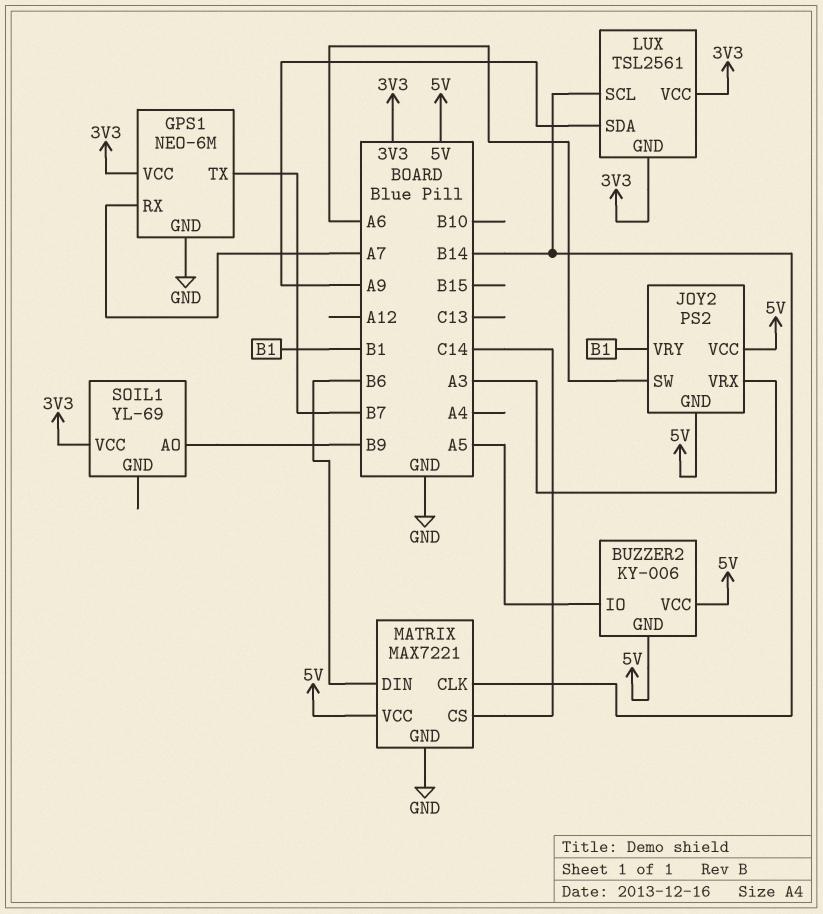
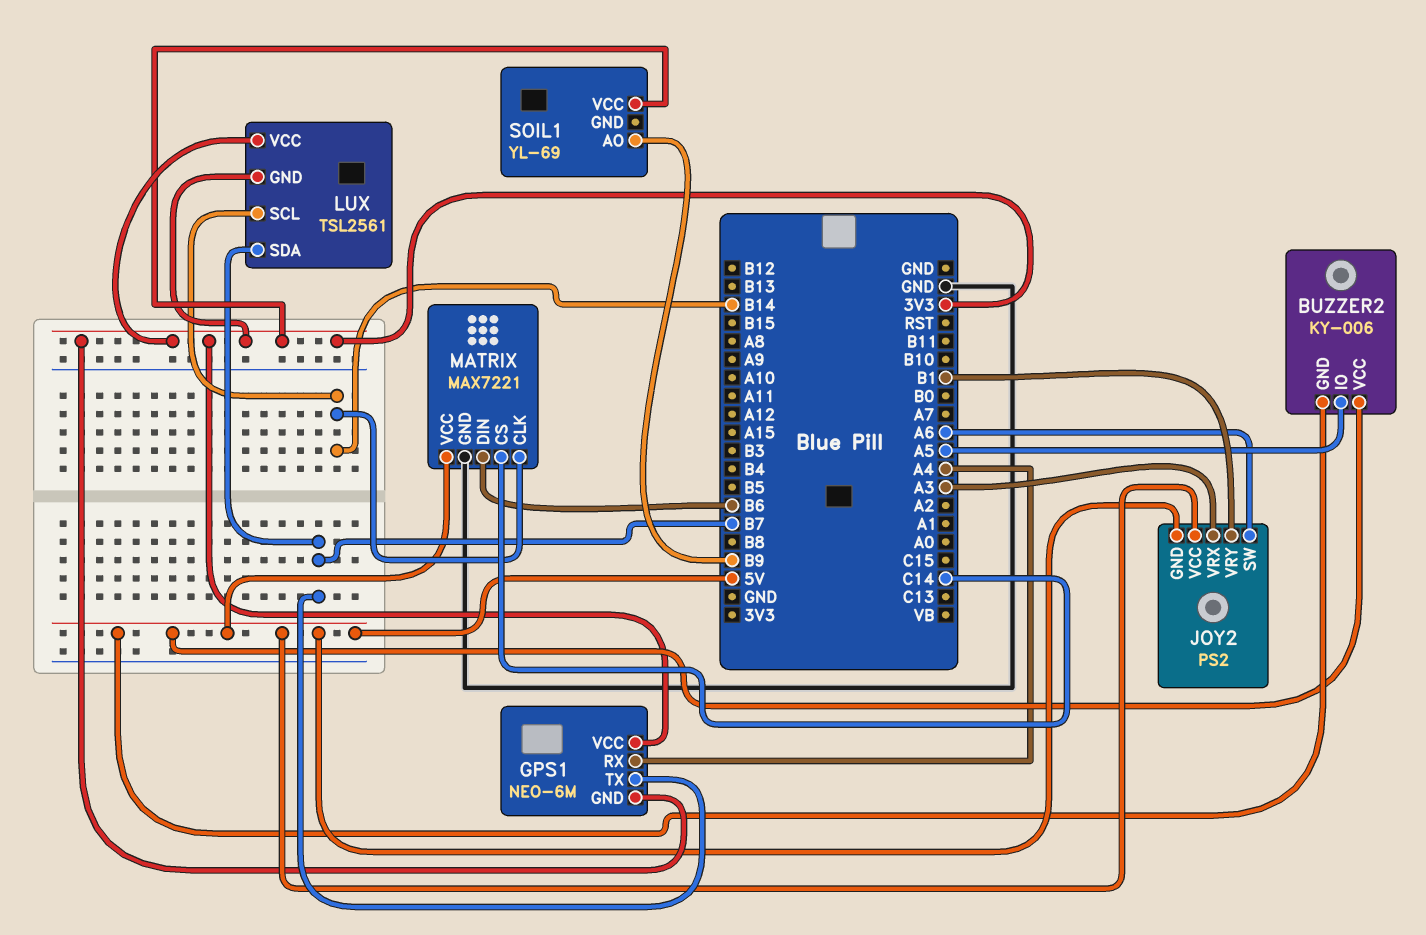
GPS1 pin GND: GND -> 3V3
GPS1 pin RX: A7 -> A4
LUX pin SDA: A9 -> B7

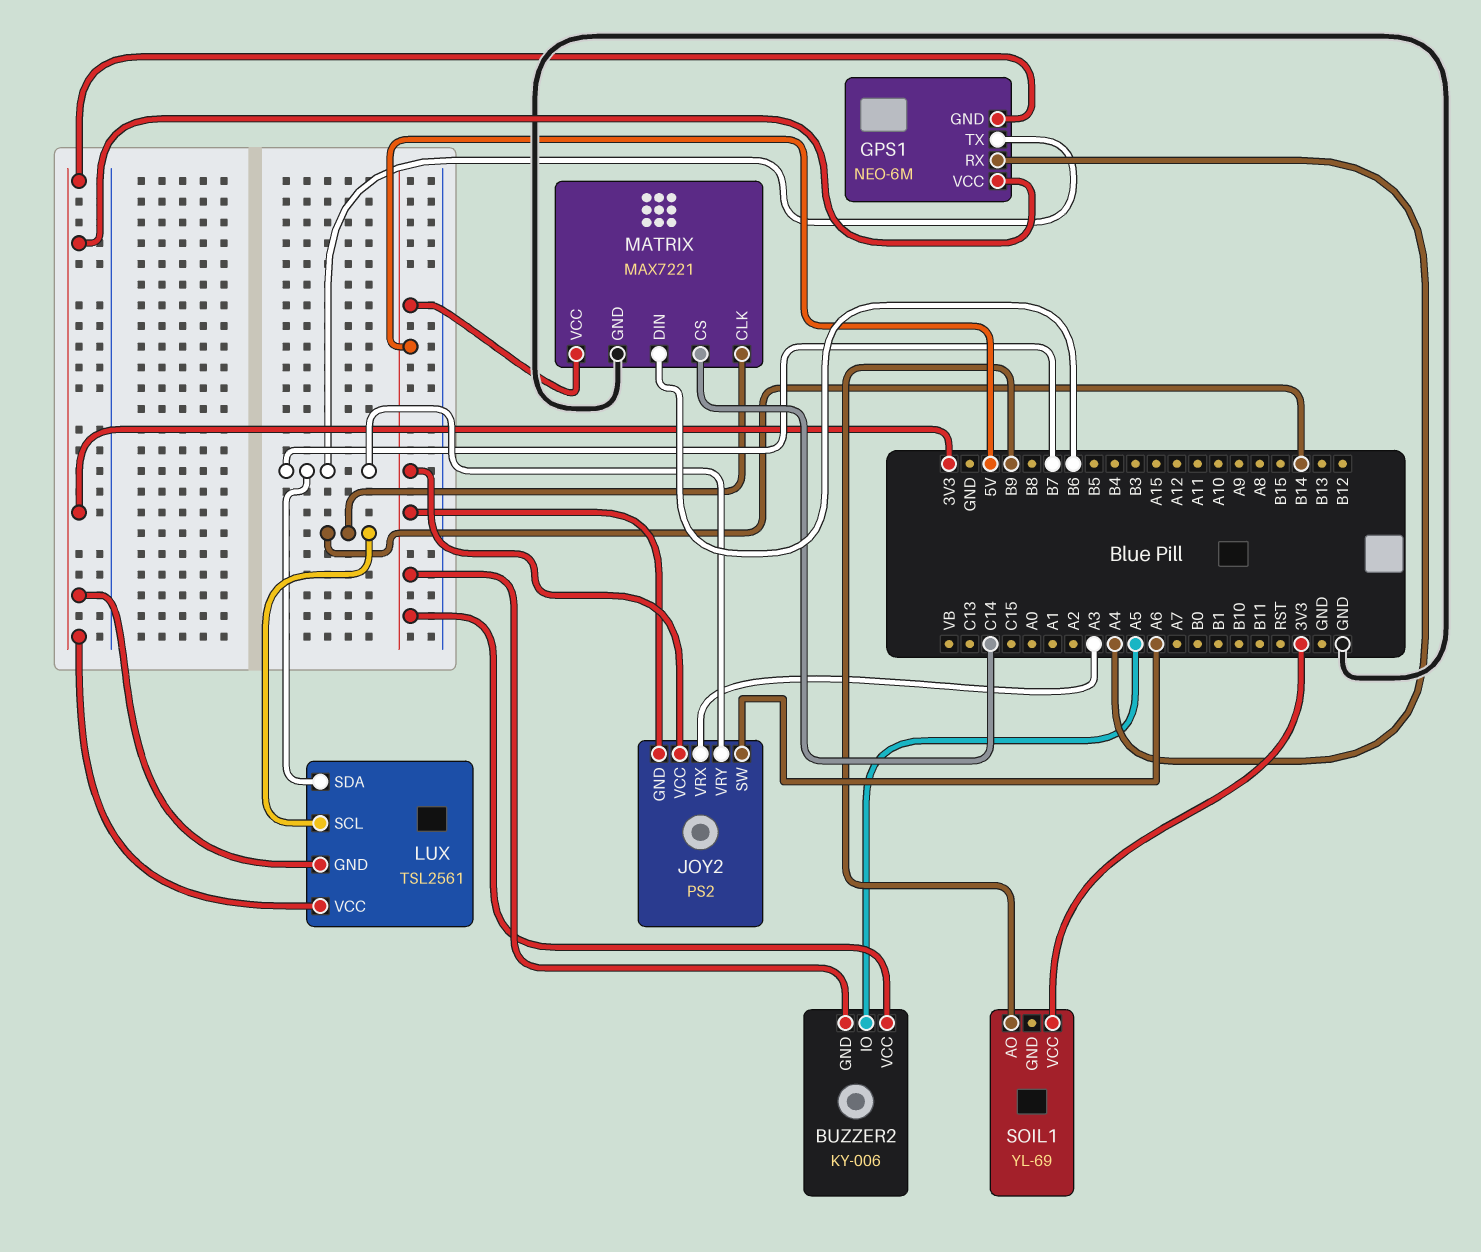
JOY2 pin VRY: B1 -> B7

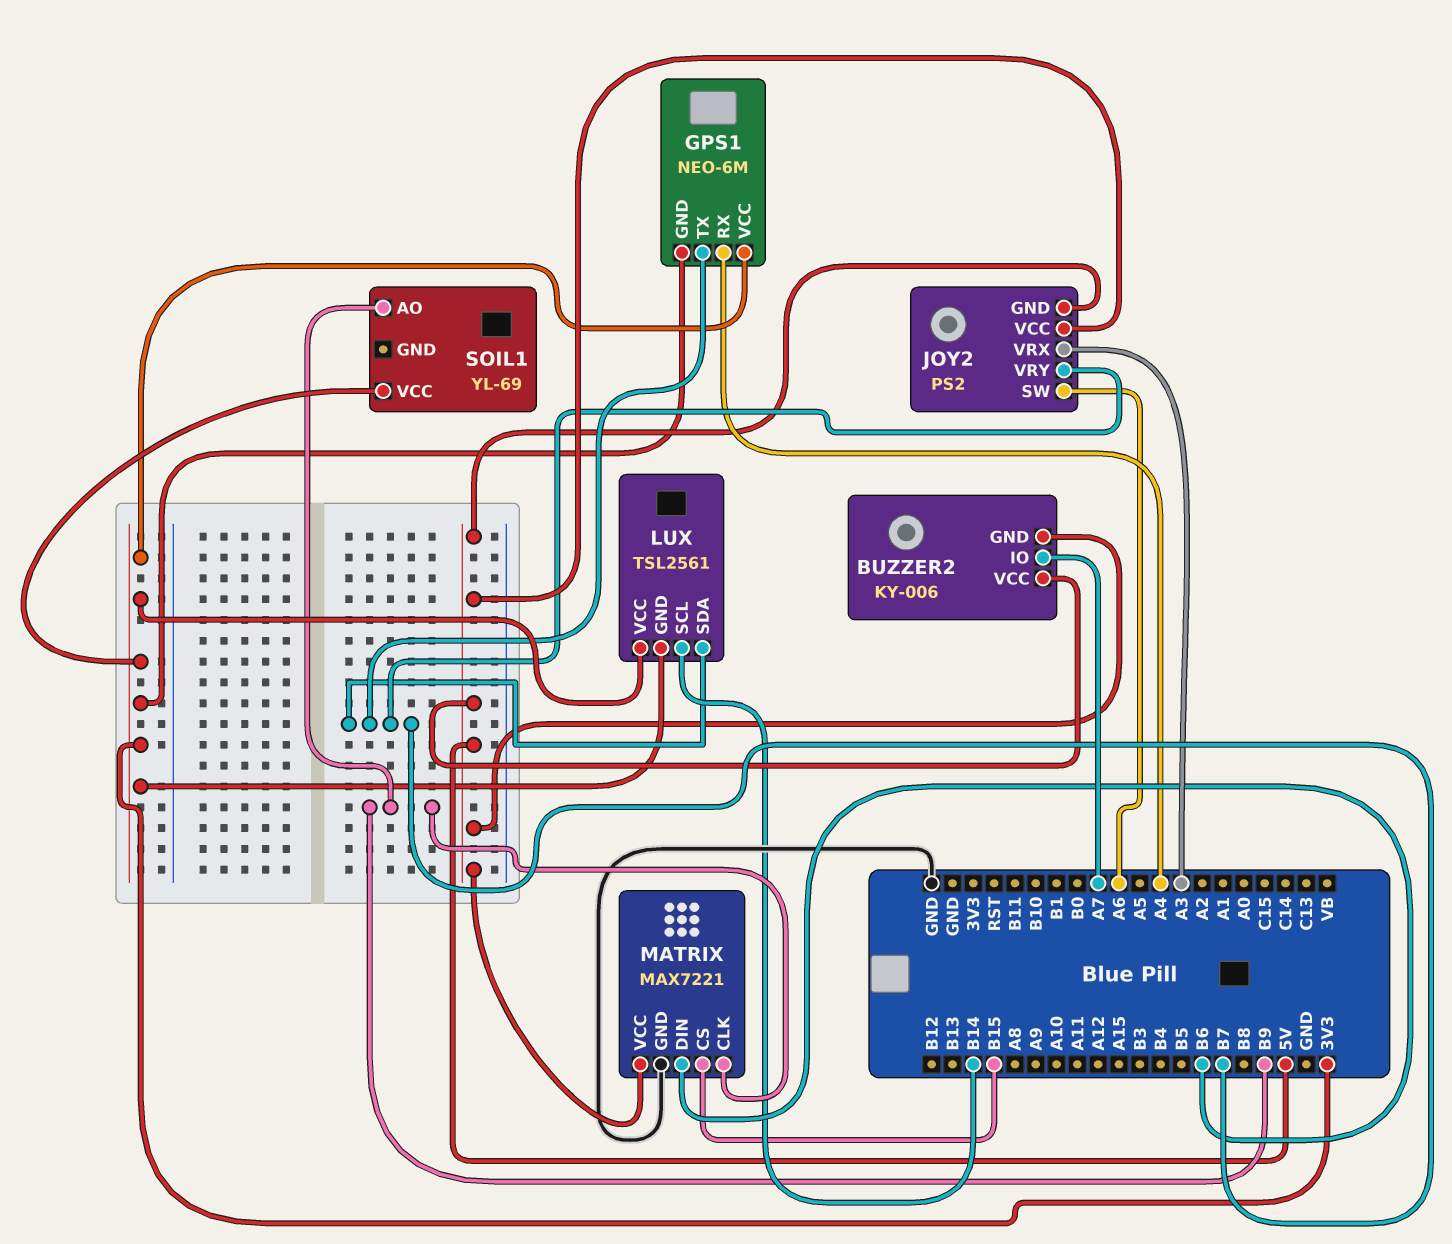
BUZZER2 pin IO: A5 -> A7
MATRIX pin CLK: B14 -> B9
MATRIX pin CS: C14 -> B15

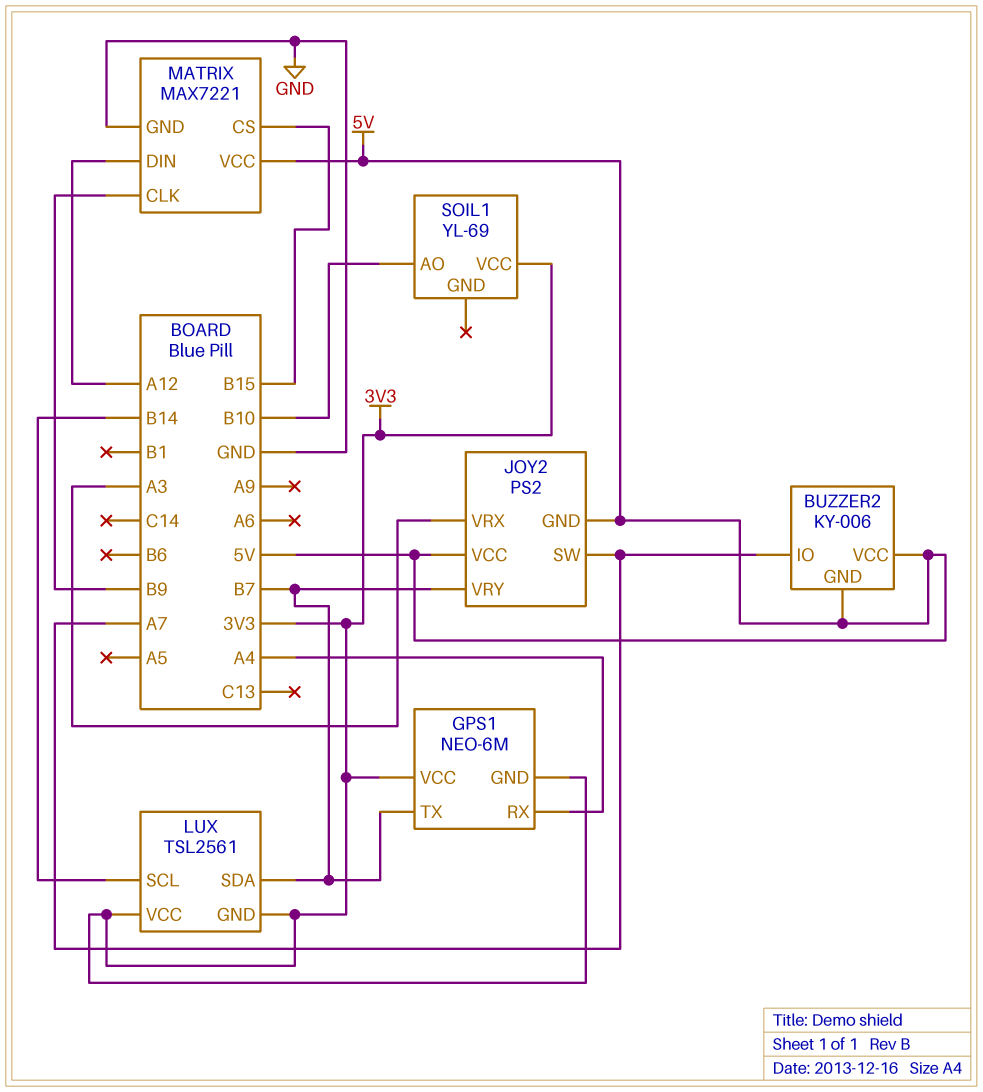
JOY2 pin SW: A6 -> A7
MATRIX pin DIN: B6 -> A12
SOIL1 pin AO: B9 -> B10

